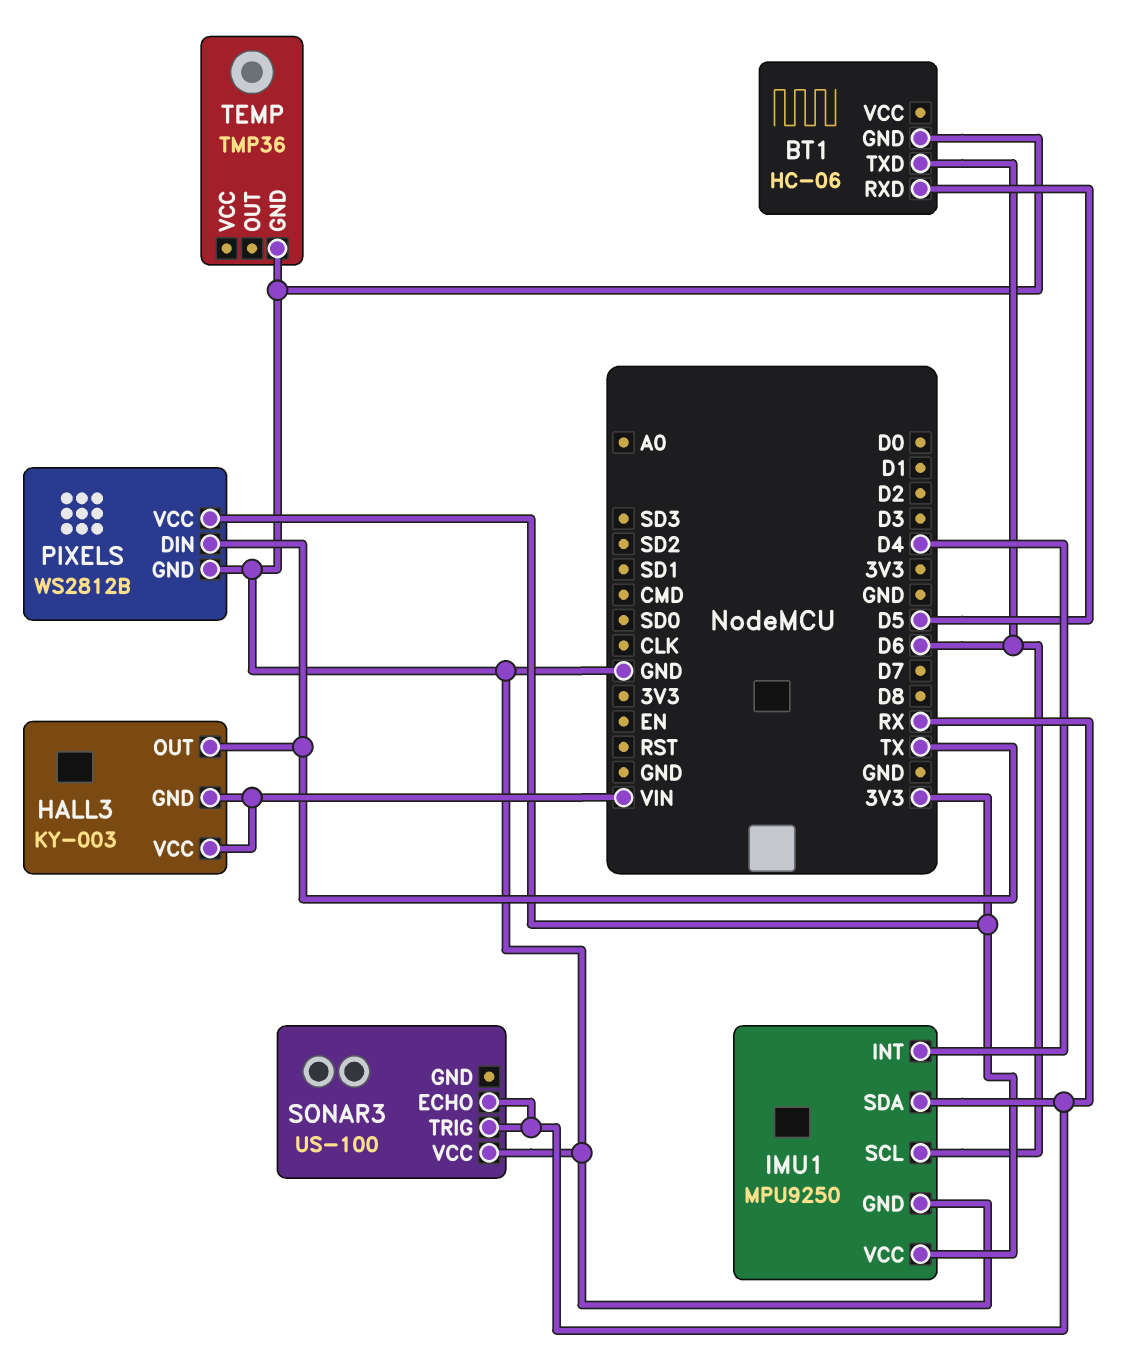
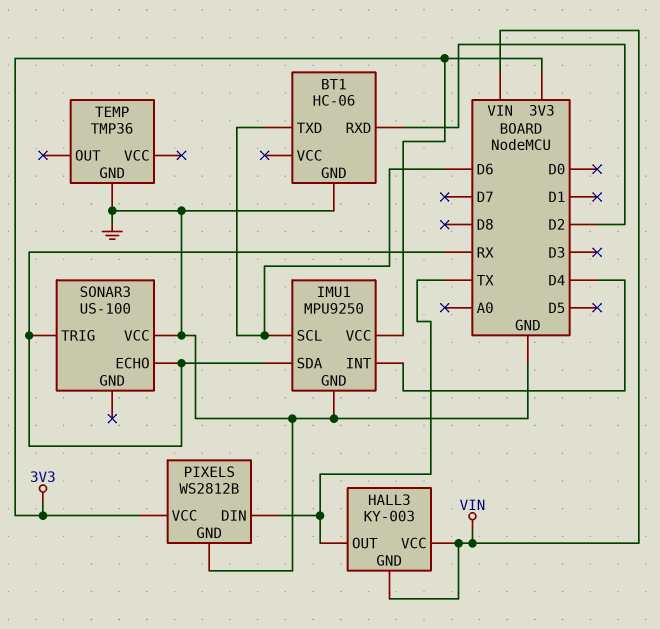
BT1 pin RXD: D5 -> D2

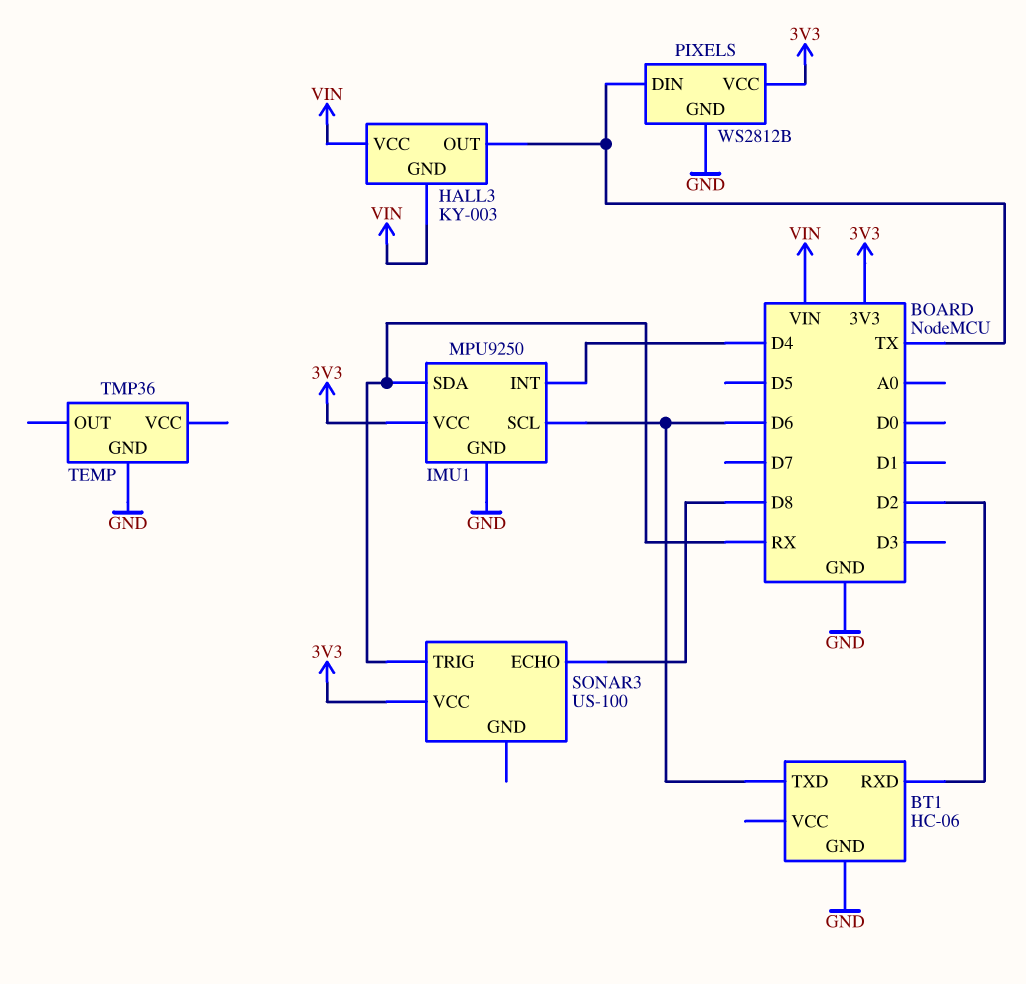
SONAR3 pin ECHO: RX -> D8
SONAR3 pin VCC: GND -> 3V3

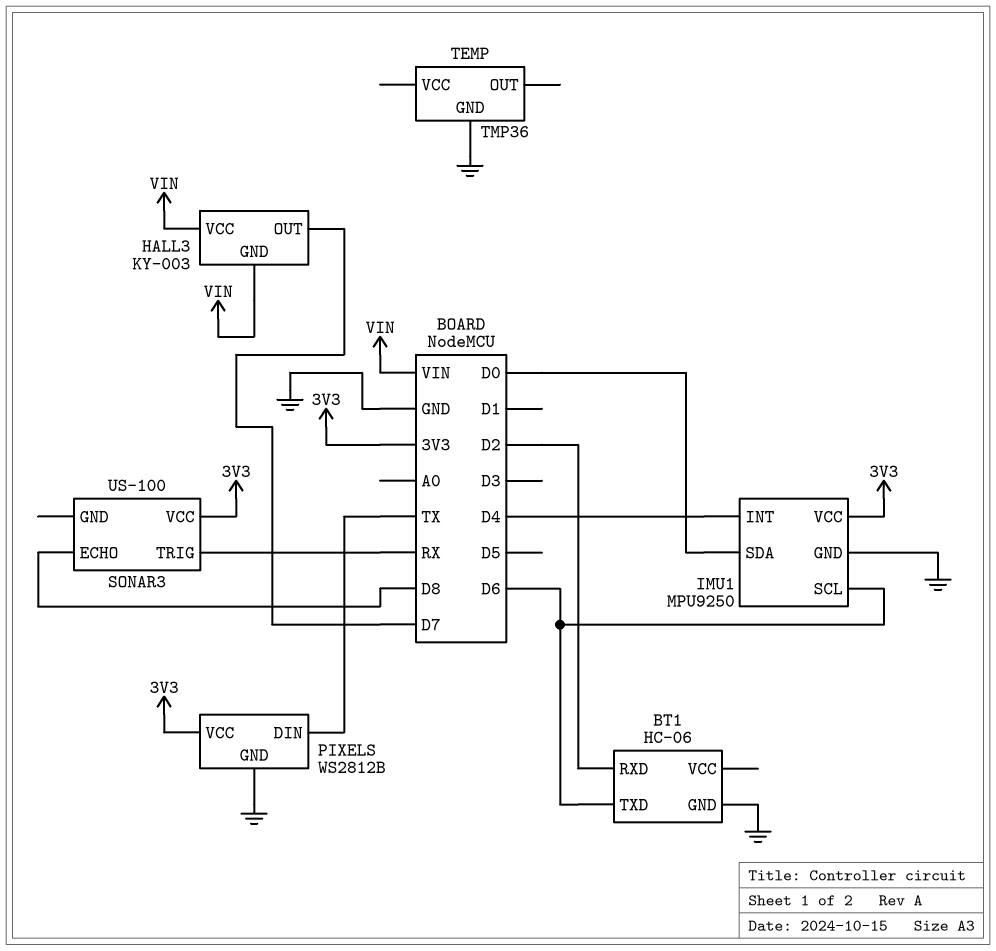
HALL3 pin OUT: TX -> D7
IMU1 pin SDA: RX -> D0

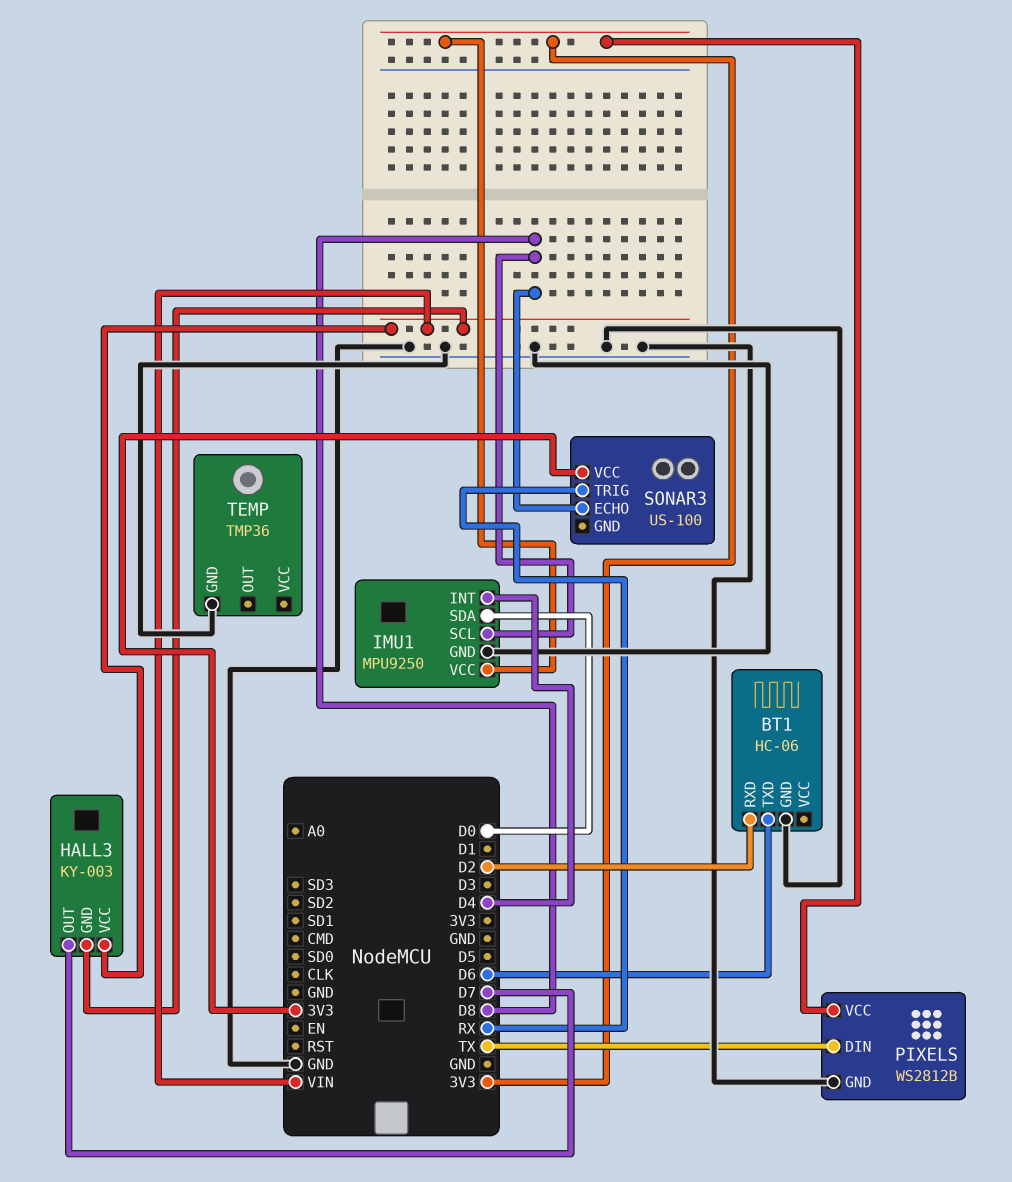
IMU1 pin SCL: D6 -> D8

